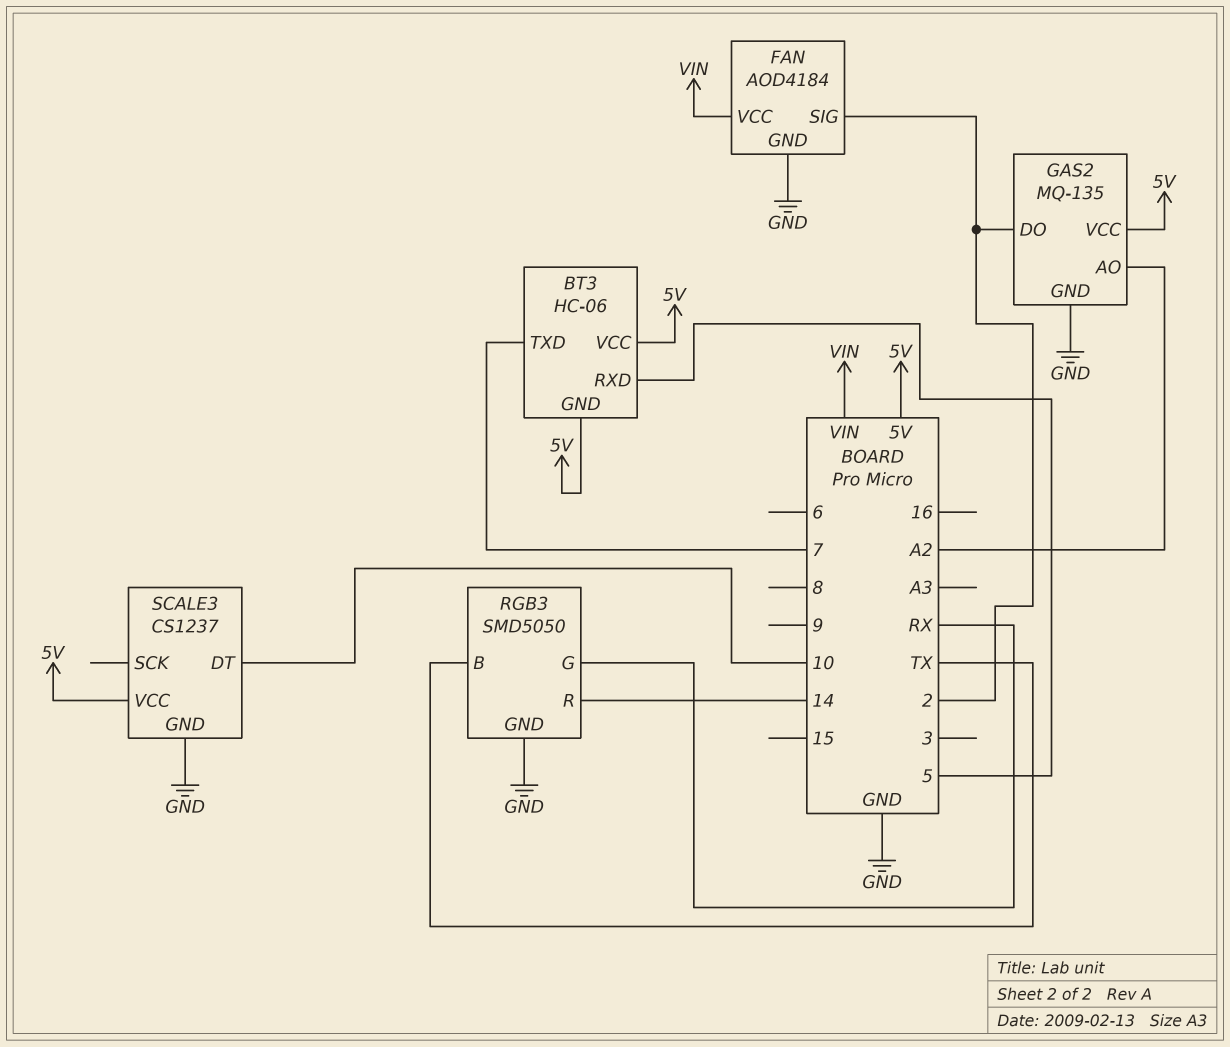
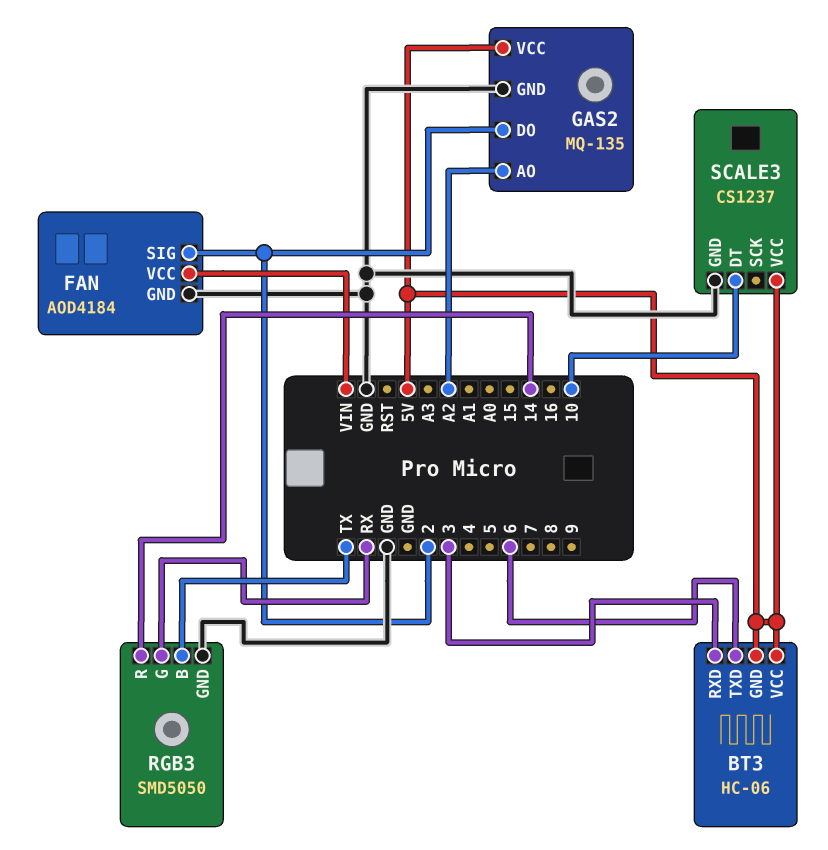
BT3 pin RXD: 5 -> 3
BT3 pin TXD: 7 -> 6

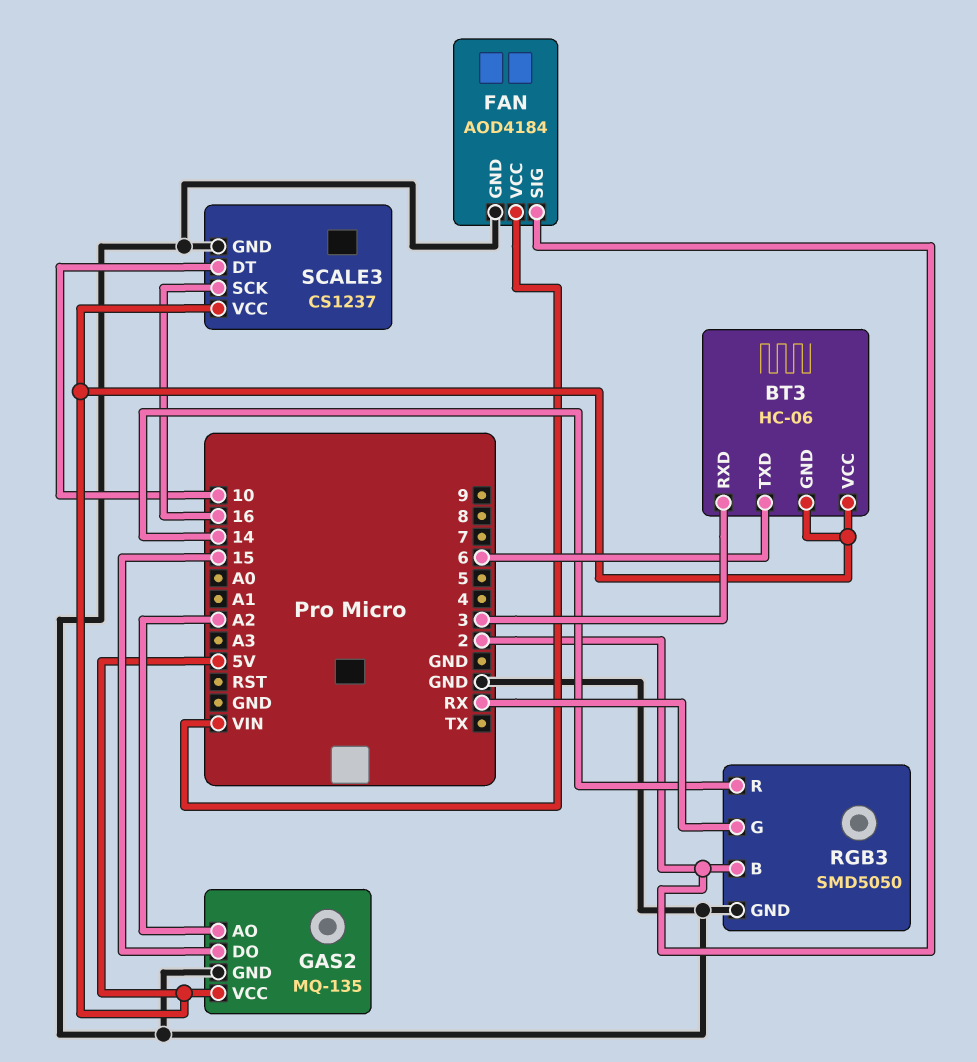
GAS2 pin DO: 2 -> 15
RGB3 pin B: TX -> 2
SCALE3 pin SCK: none -> 16

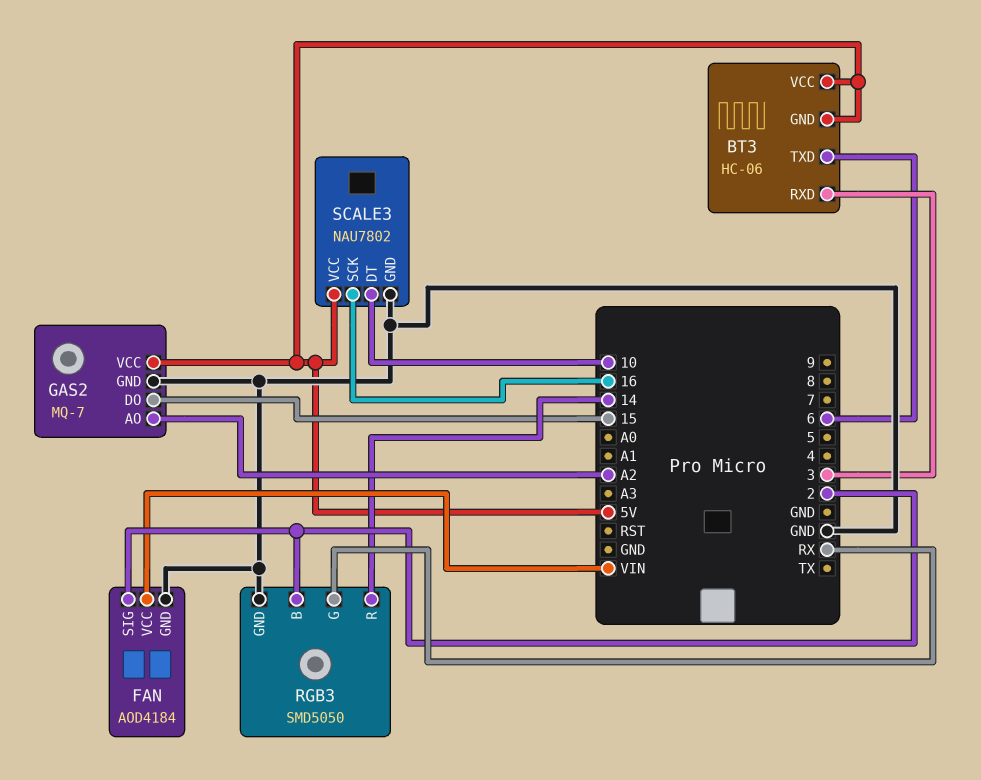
GAS2: MQ-135 -> MQ-7
SCALE3: CS1237 -> NAU7802

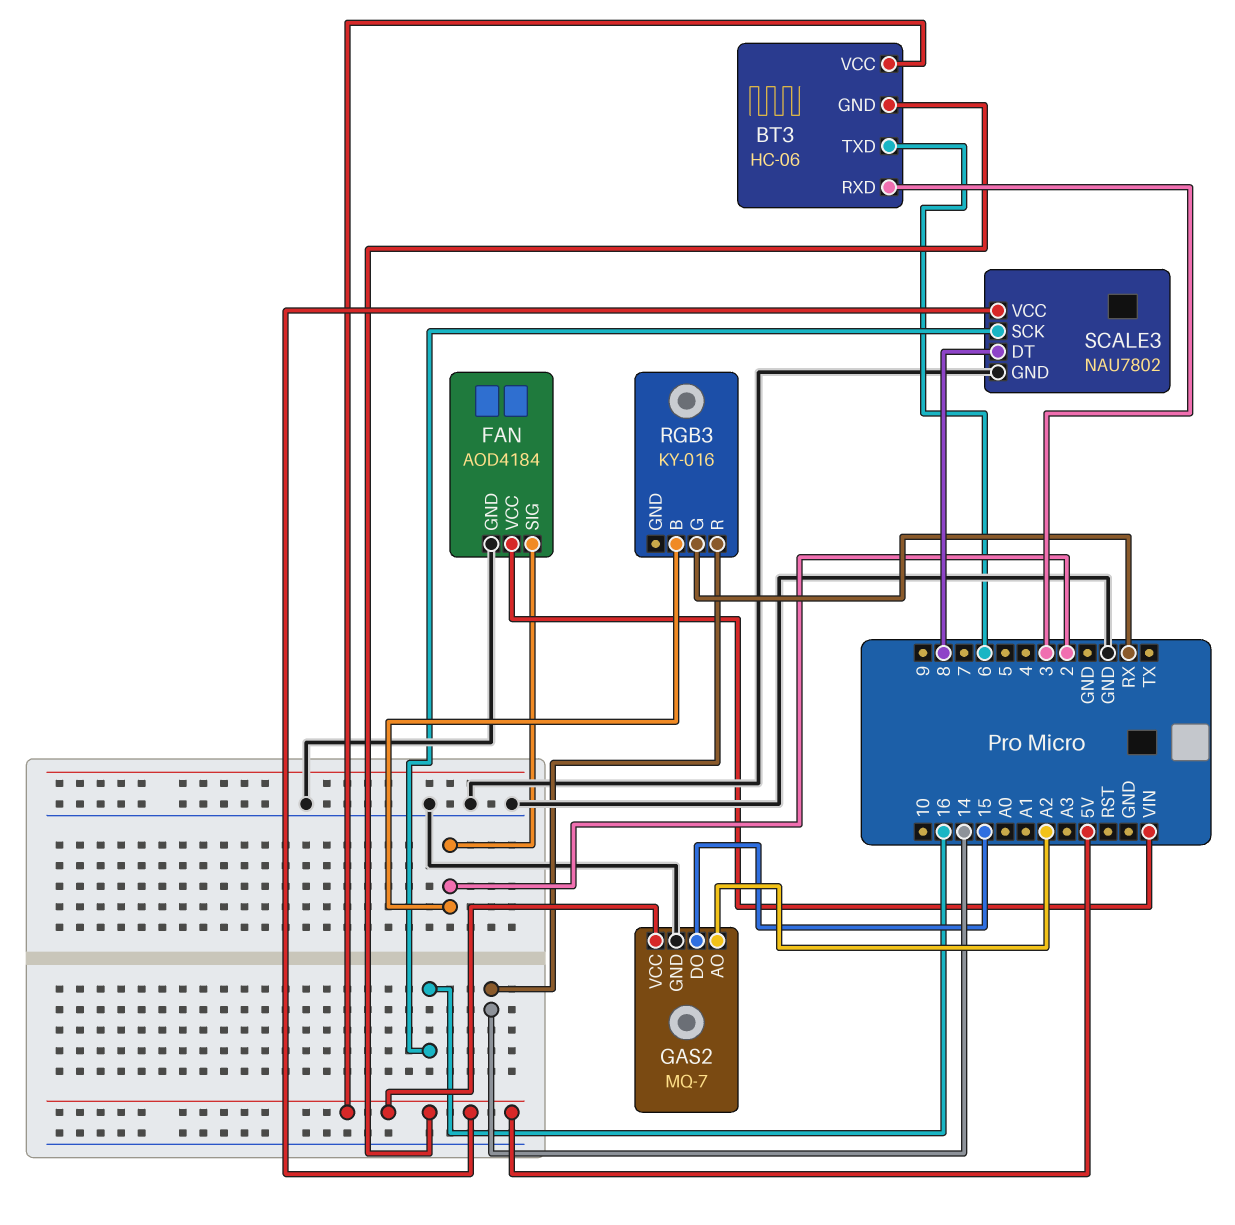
RGB3: SMD5050 -> KY-016
RGB3 pin GND: GND -> none
SCALE3 pin DT: 10 -> 8

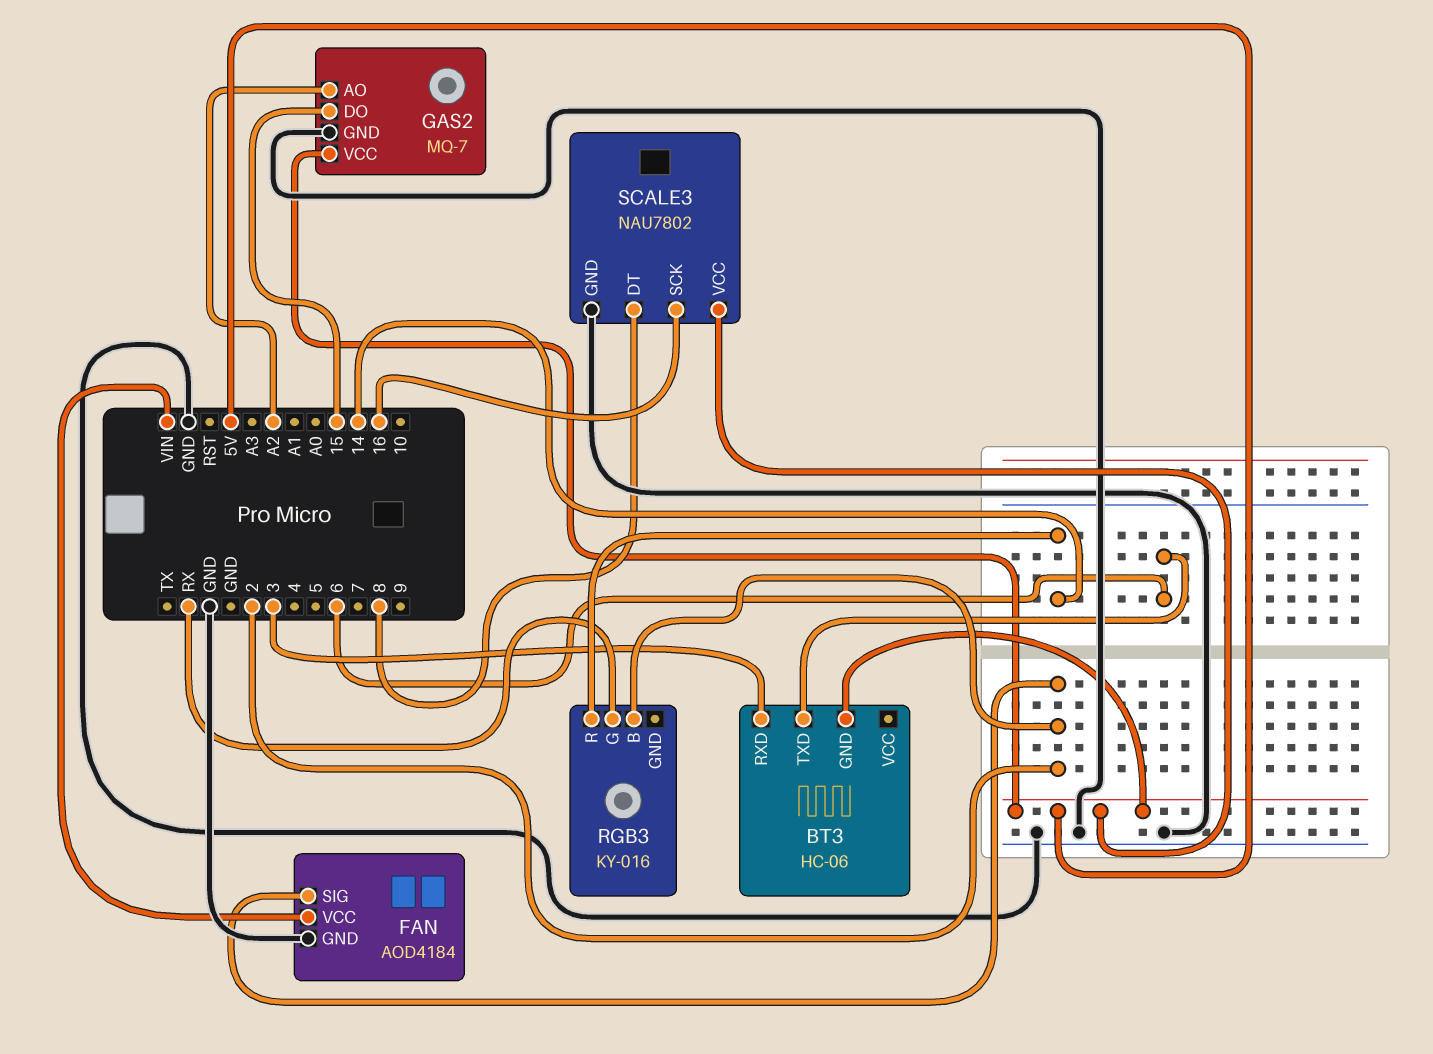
BT3 pin VCC: 5V -> none

